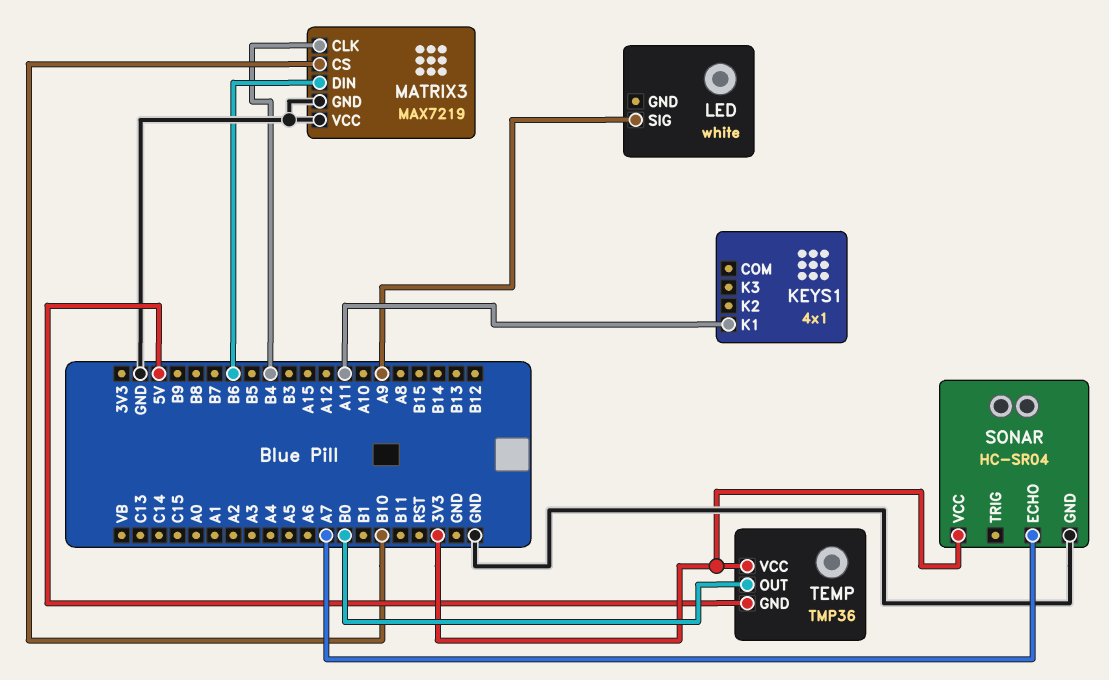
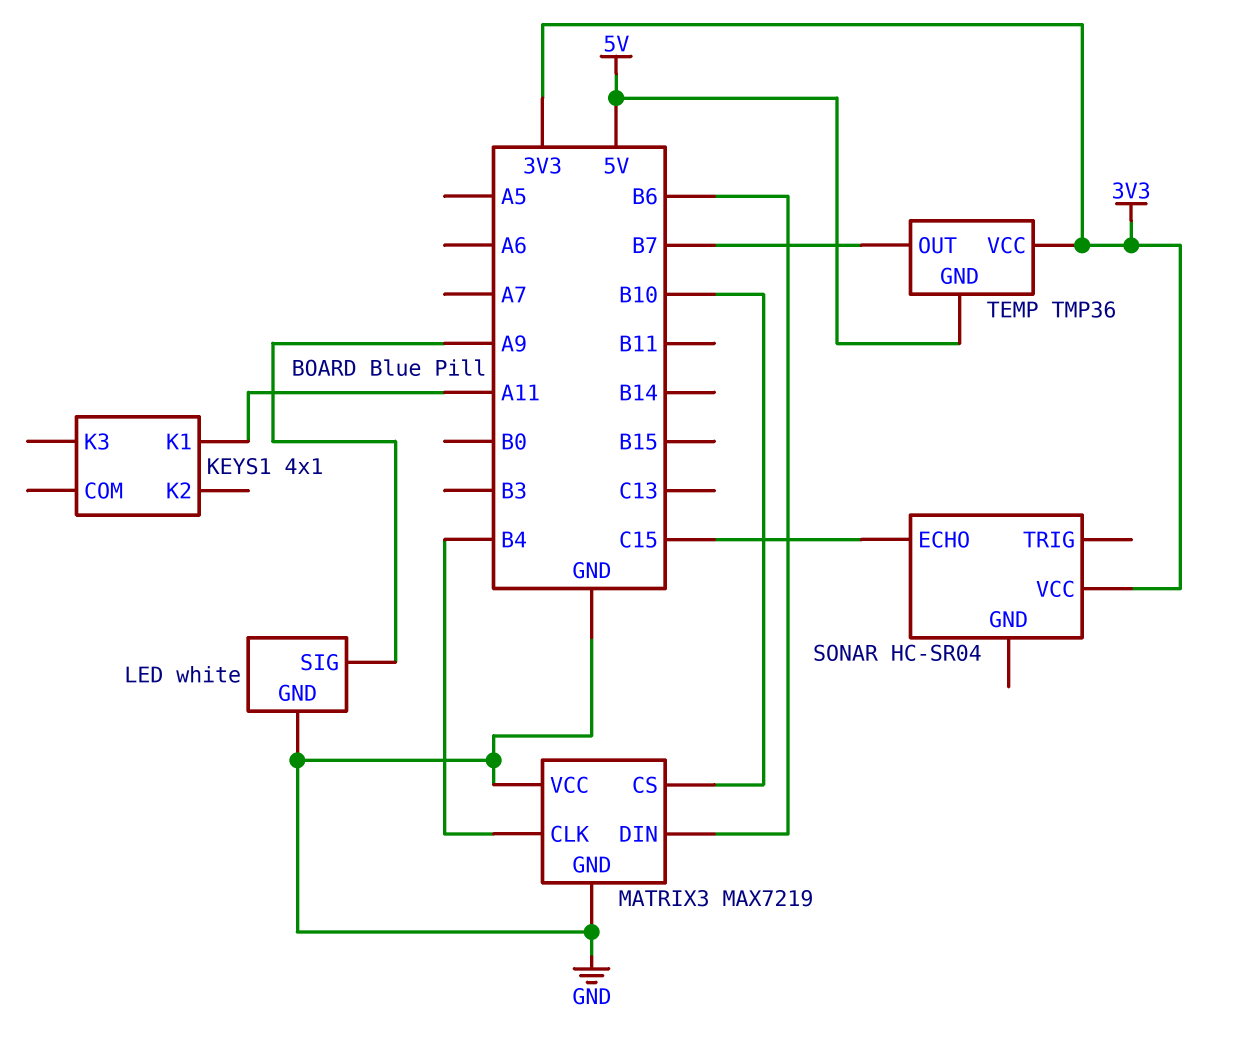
LED pin GND: none -> GND
SONAR pin ECHO: A7 -> C15
SONAR pin GND: GND -> none
TEMP pin OUT: B0 -> B7

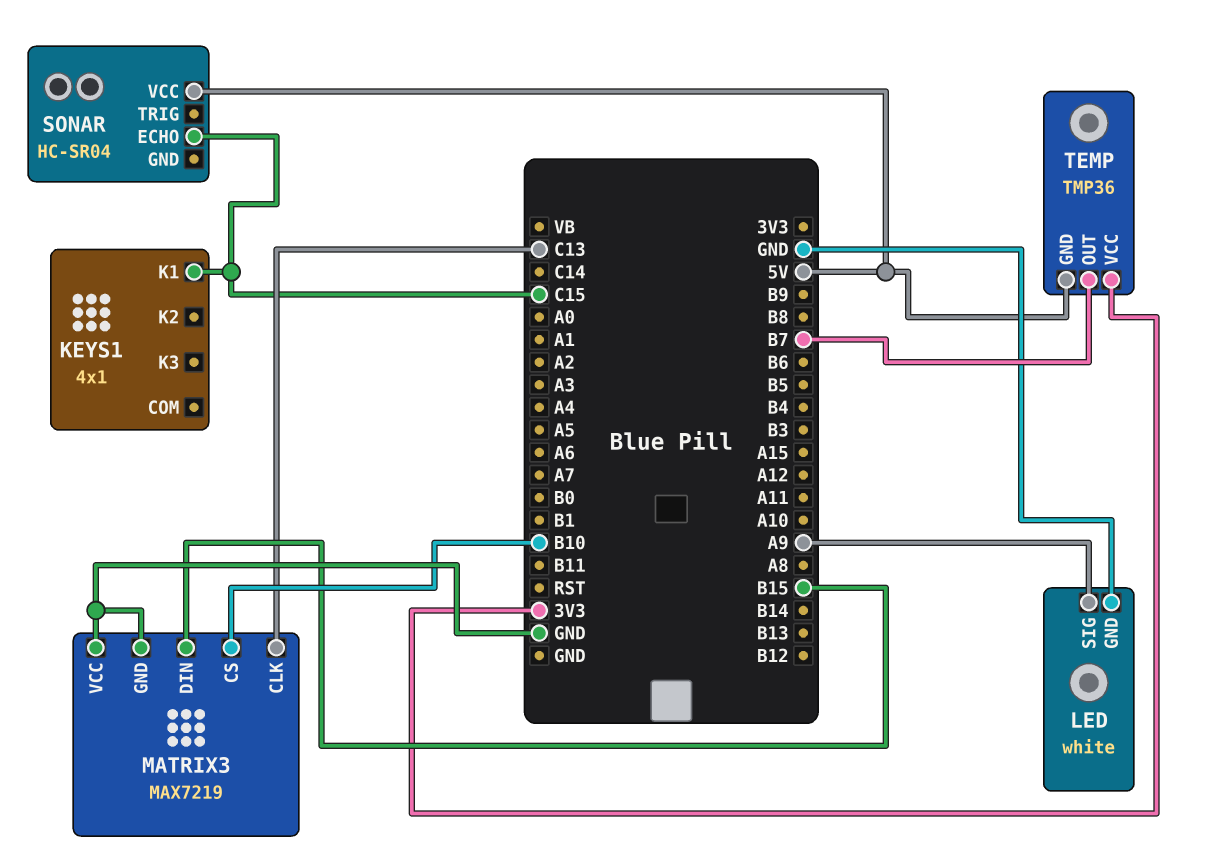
KEYS1 pin K1: A11 -> C15
MATRIX3 pin CLK: B4 -> C13
MATRIX3 pin DIN: B6 -> B15
SONAR pin VCC: 3V3 -> 5V

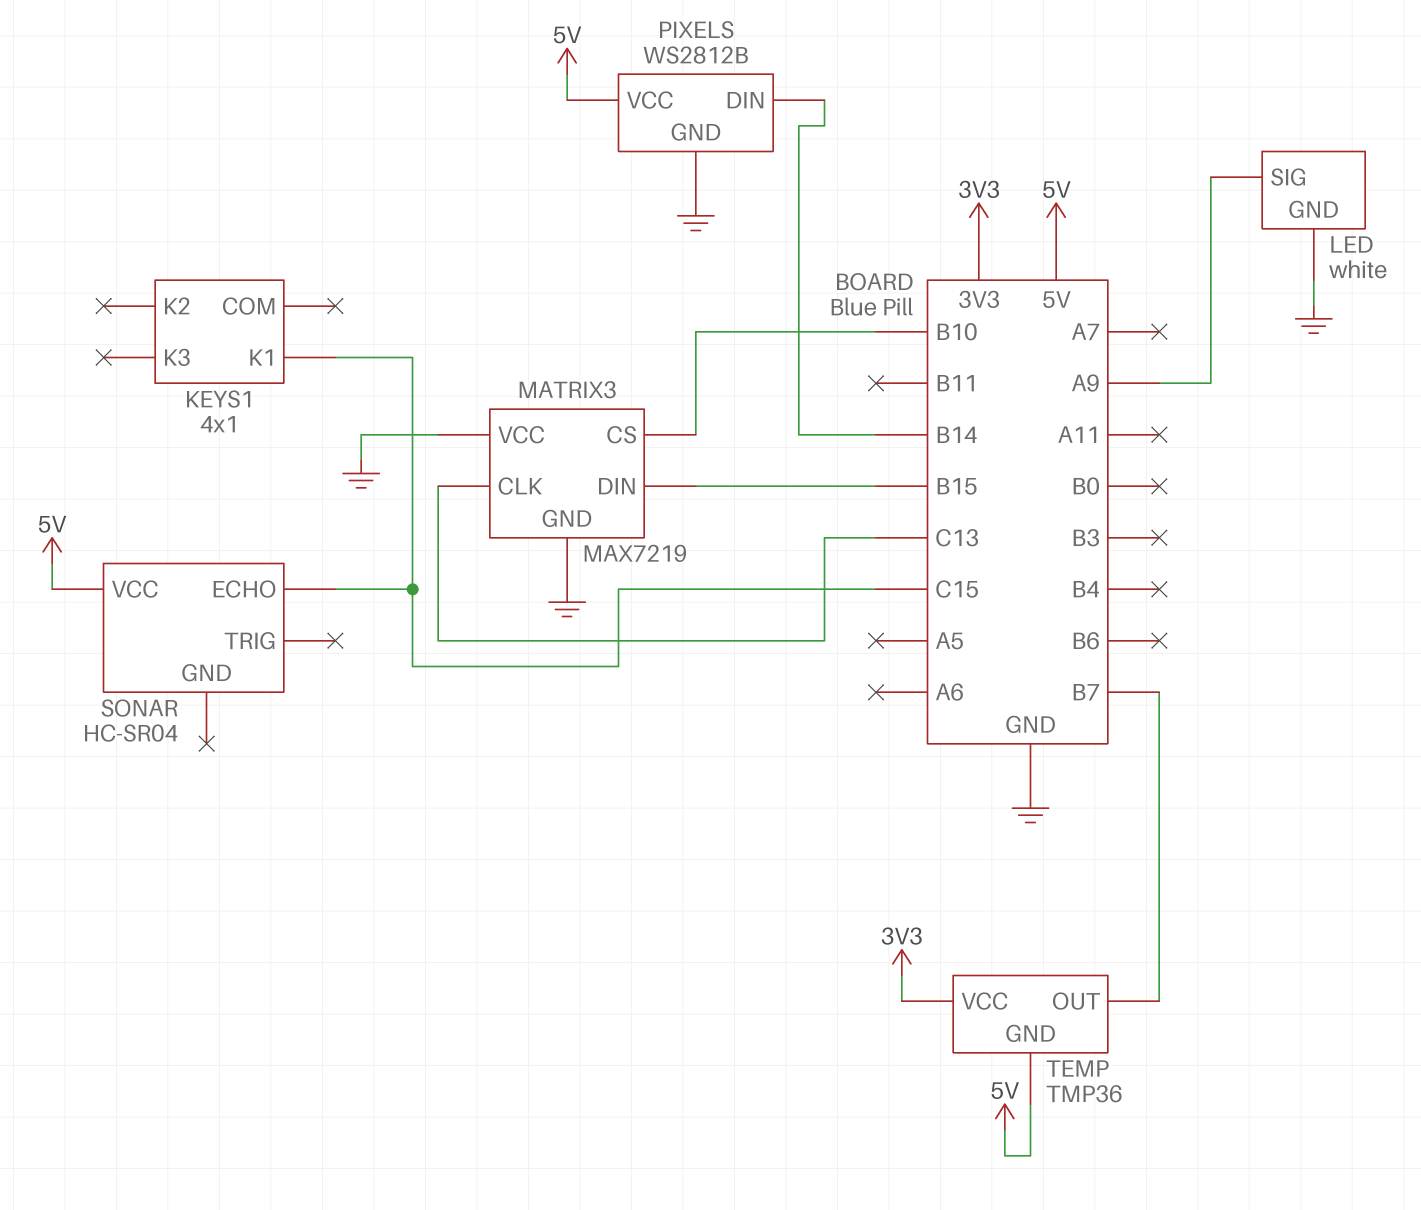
PIXELS: none -> WS2812B
PIXELS pin DIN: none -> B14
PIXELS pin GND: none -> GND
PIXELS pin VCC: none -> 5V

